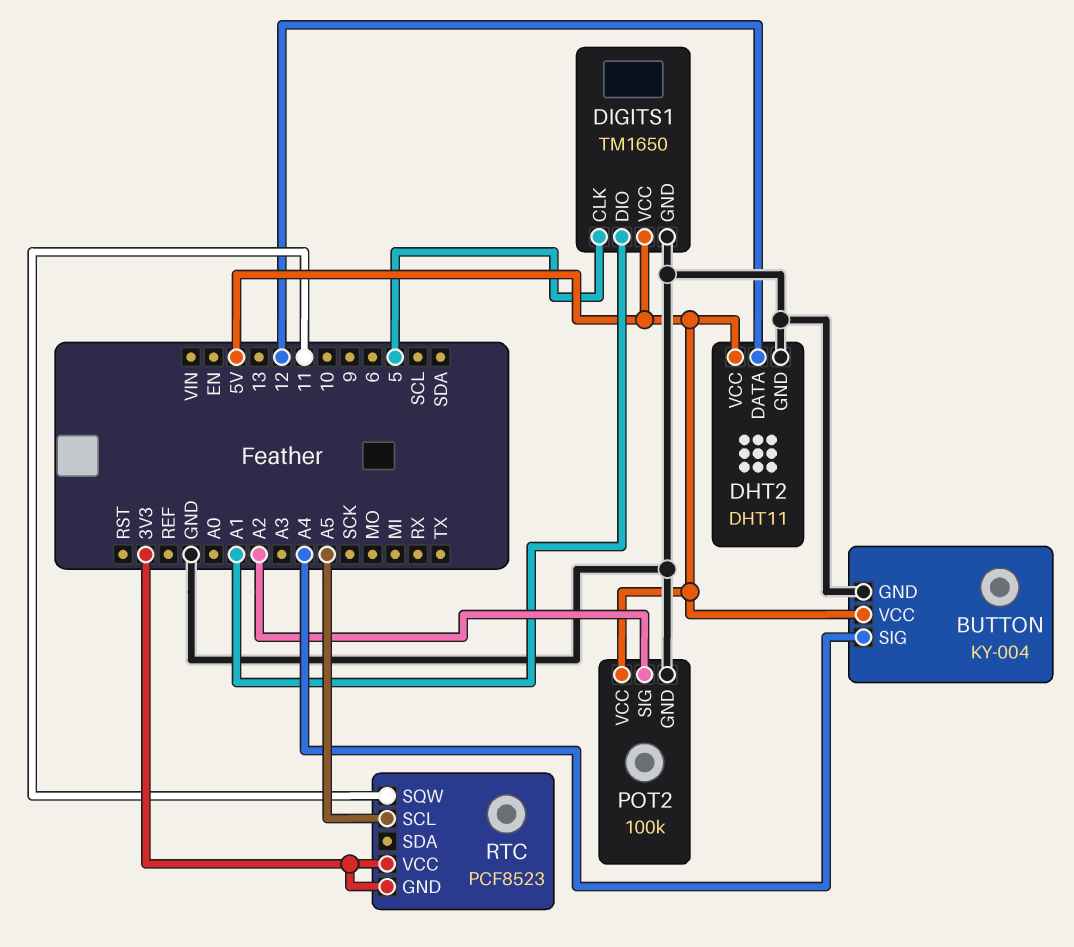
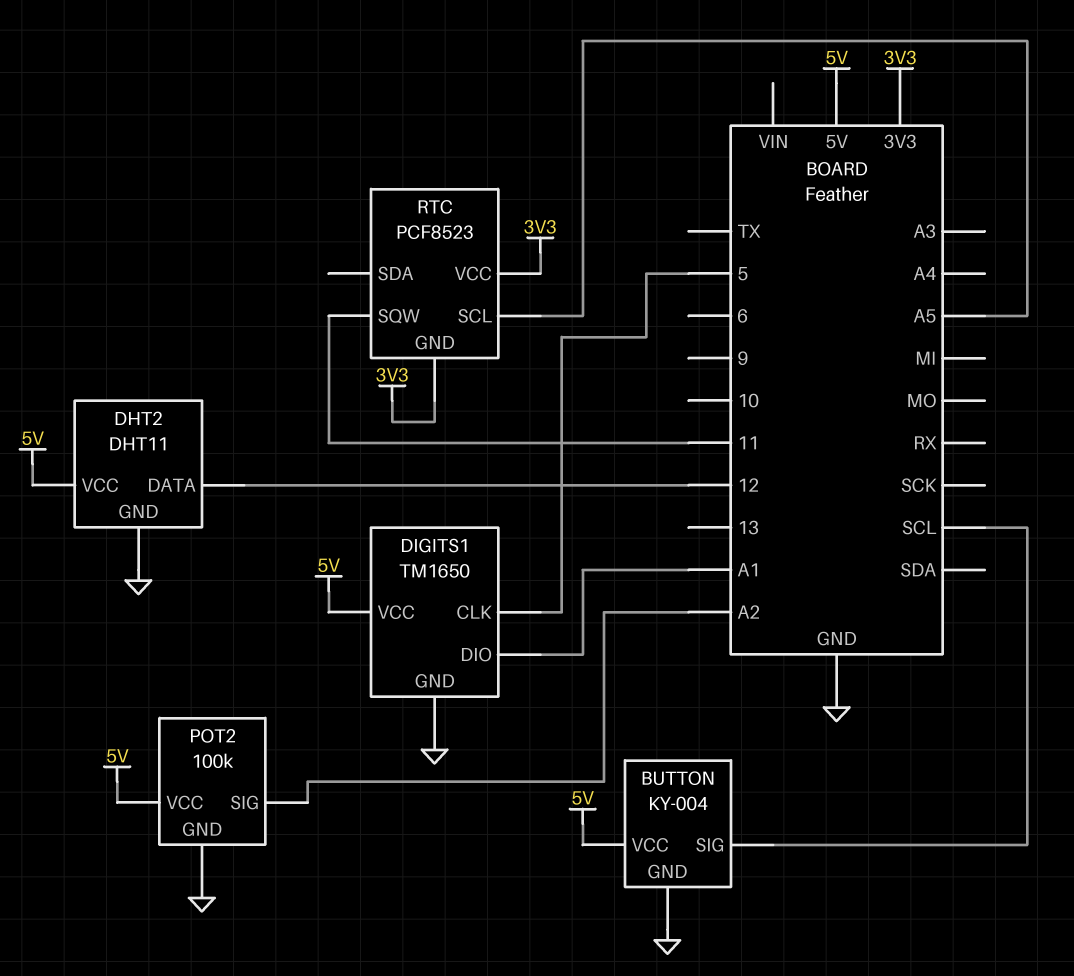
BUTTON pin SIG: A4 -> SCL

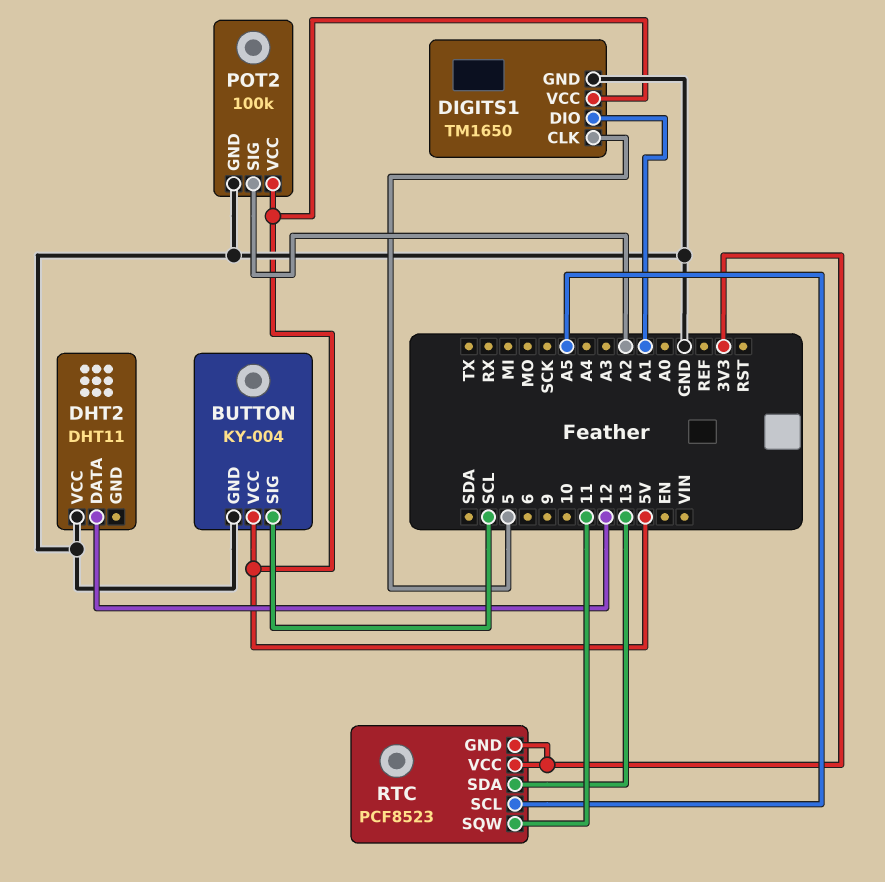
DHT2 pin GND: GND -> none
DHT2 pin VCC: 5V -> GND
RTC pin SDA: none -> 13

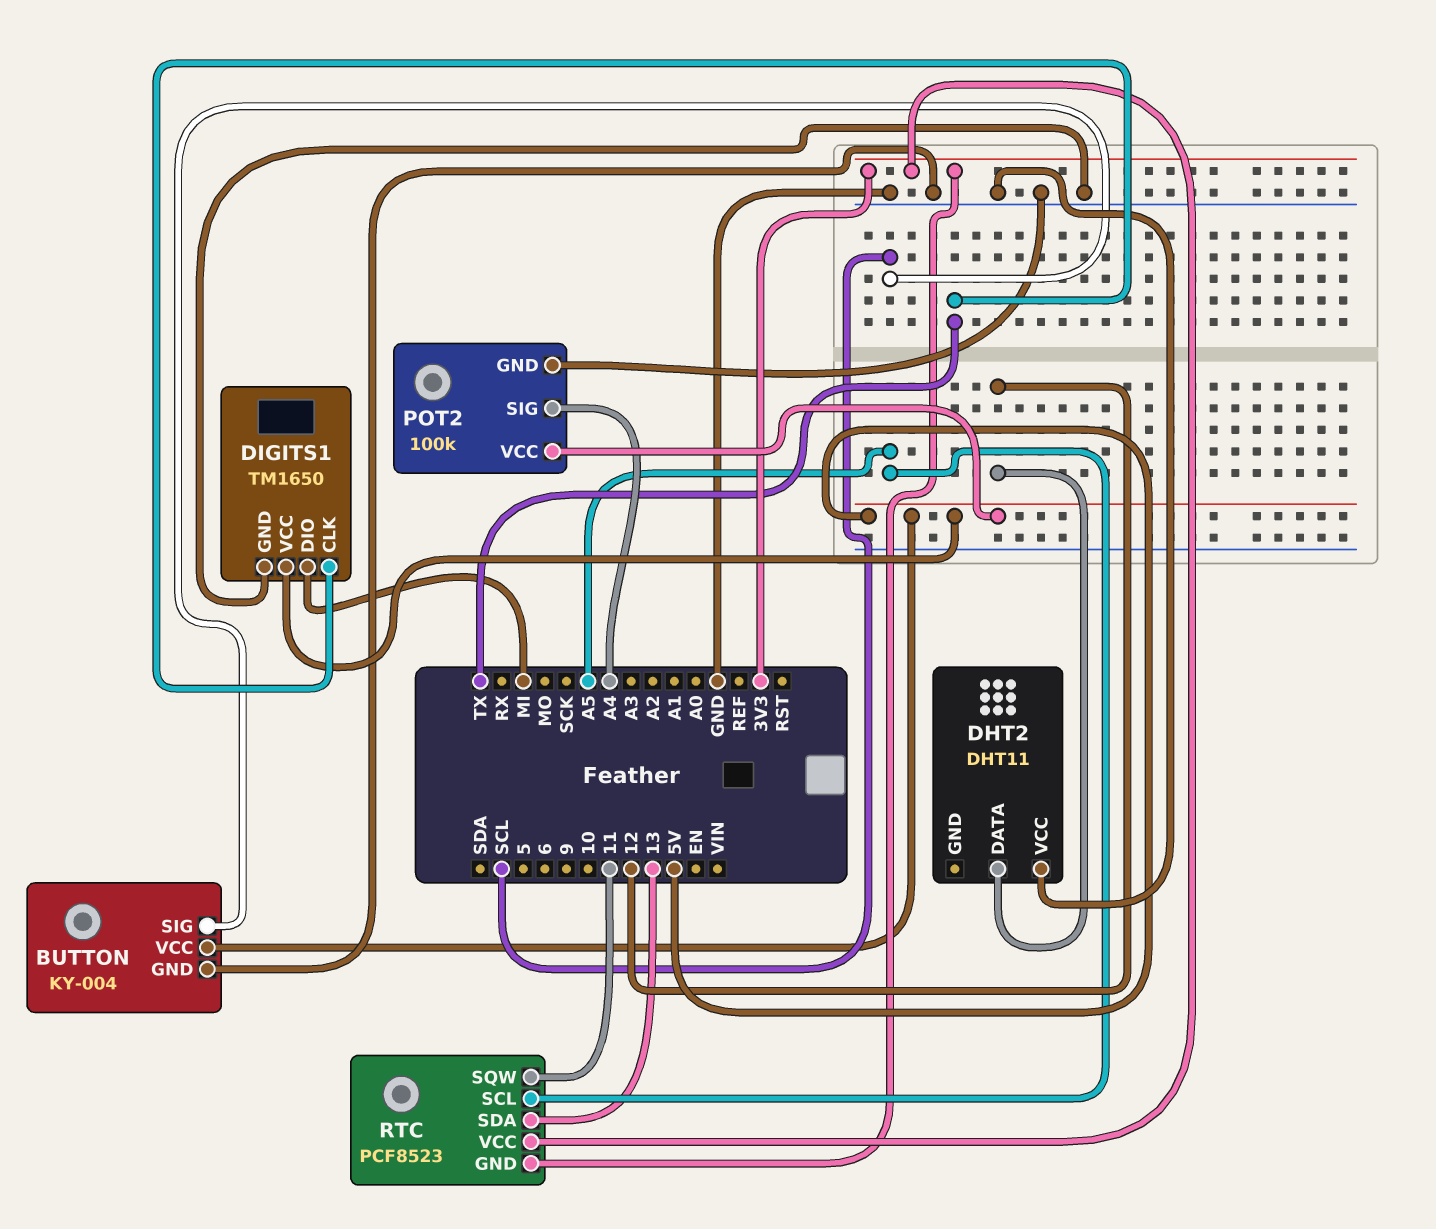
DIGITS1 pin CLK: 5 -> TX
DIGITS1 pin DIO: A1 -> MI
POT2 pin SIG: A2 -> A4

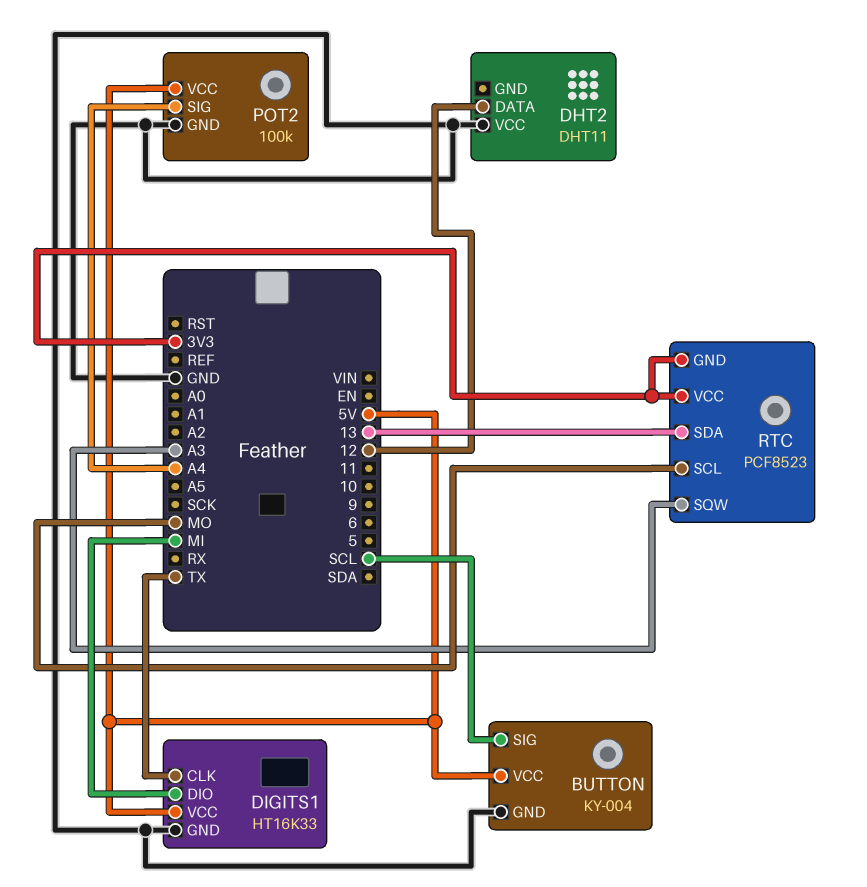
DIGITS1: TM1650 -> HT16K33
RTC pin SCL: A5 -> MO
RTC pin SQW: 11 -> A3

